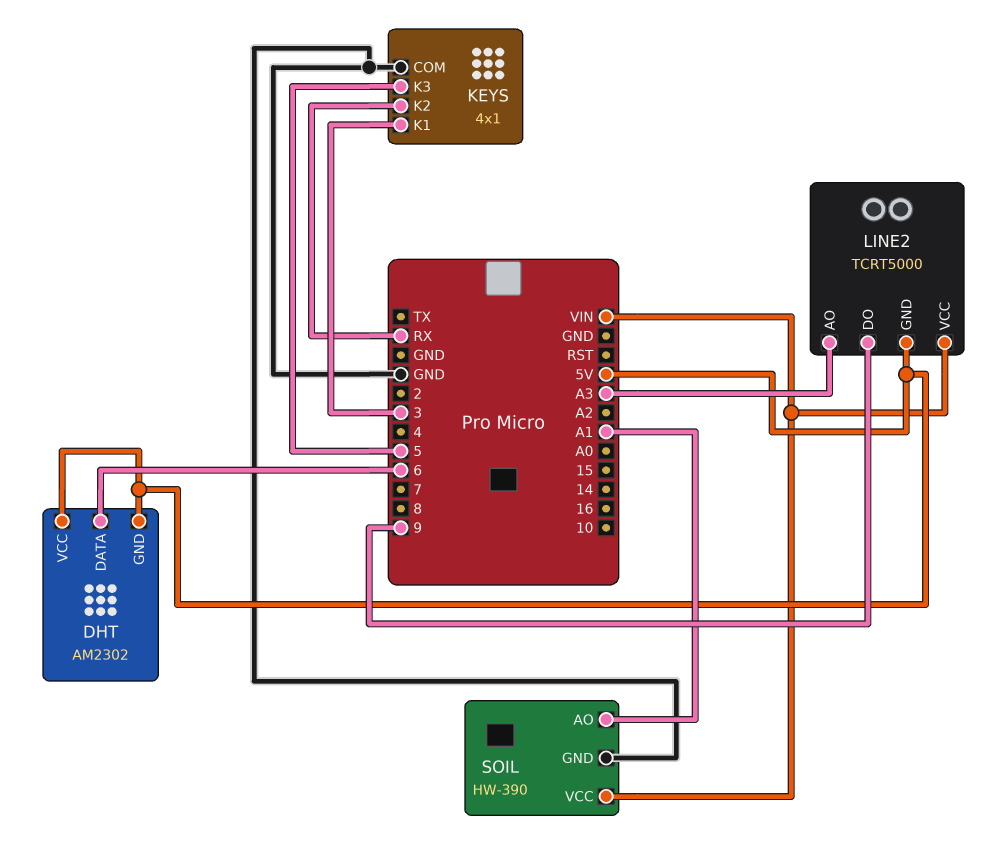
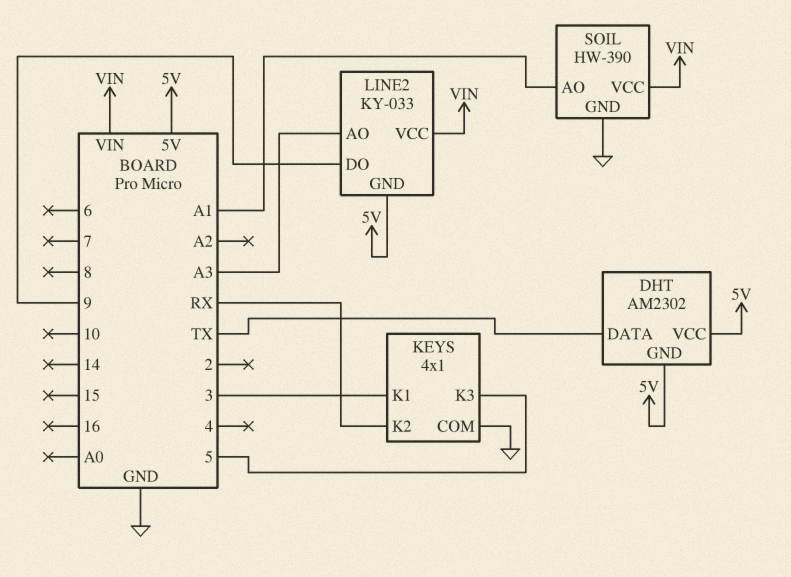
DHT pin DATA: 6 -> TX
LINE2: TCRT5000 -> KY-033

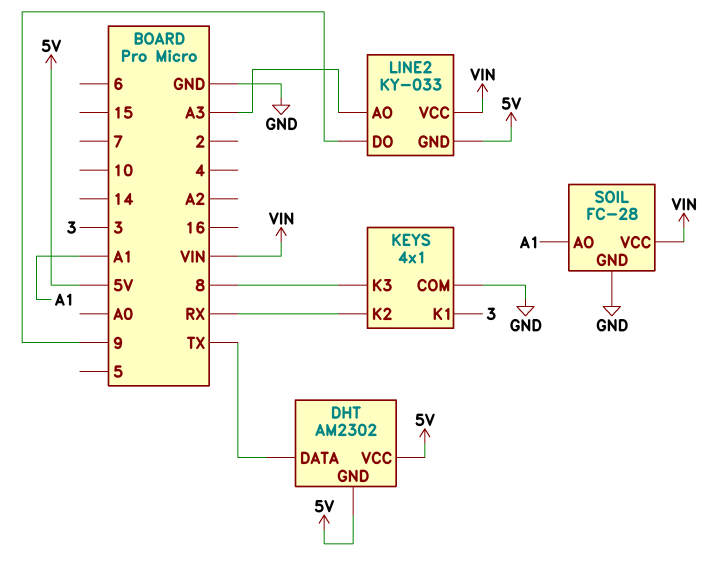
KEYS pin K3: 5 -> 8
SOIL: HW-390 -> FC-28

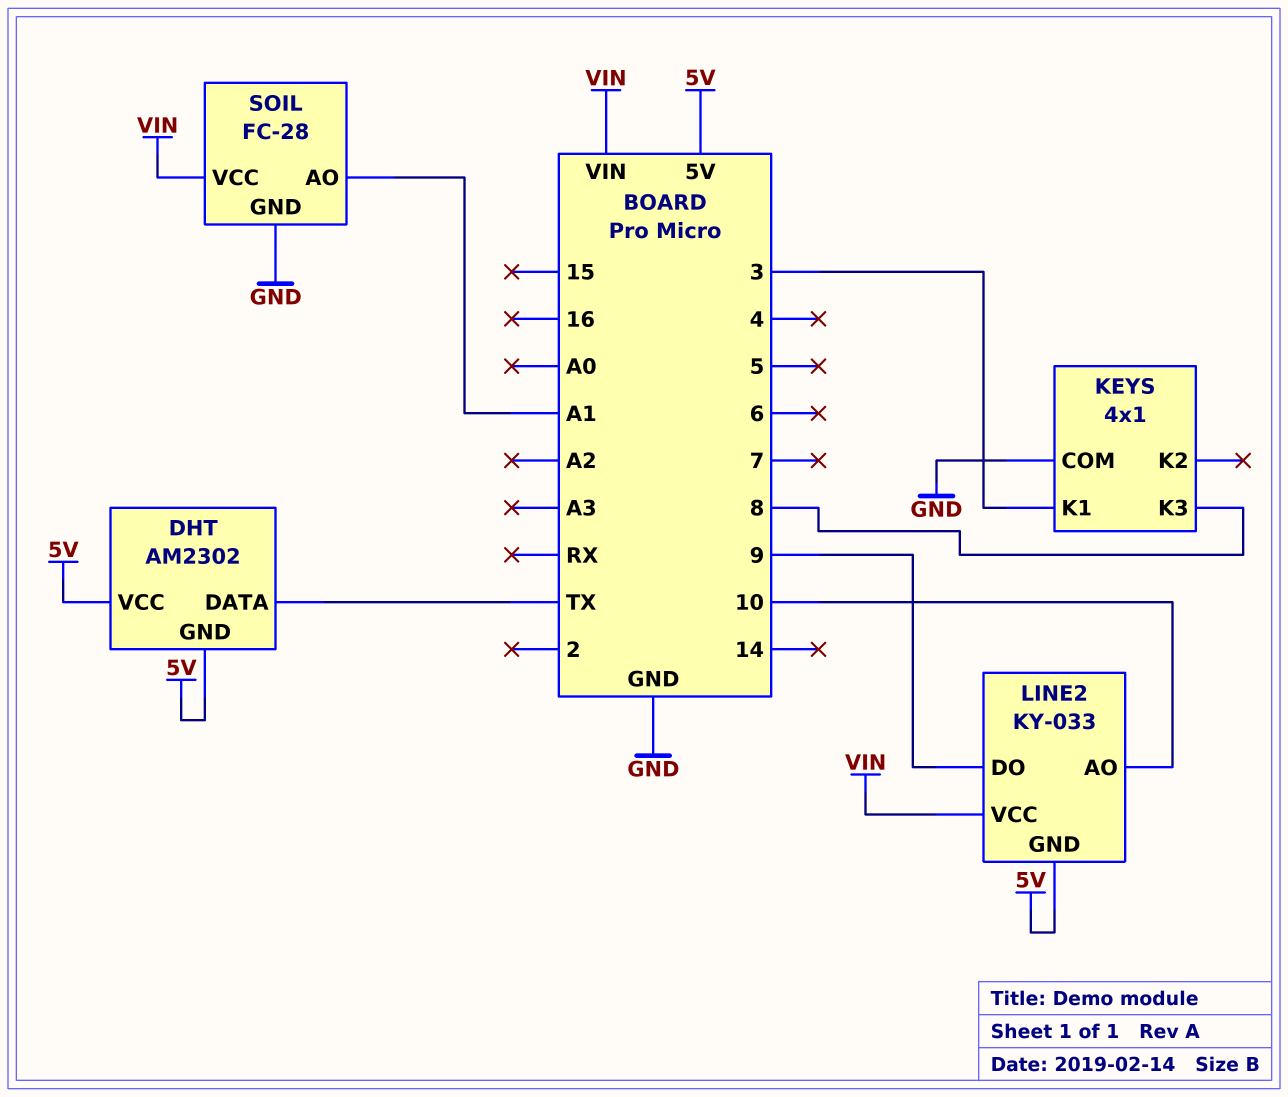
KEYS pin K2: RX -> none
LINE2 pin AO: A3 -> 10

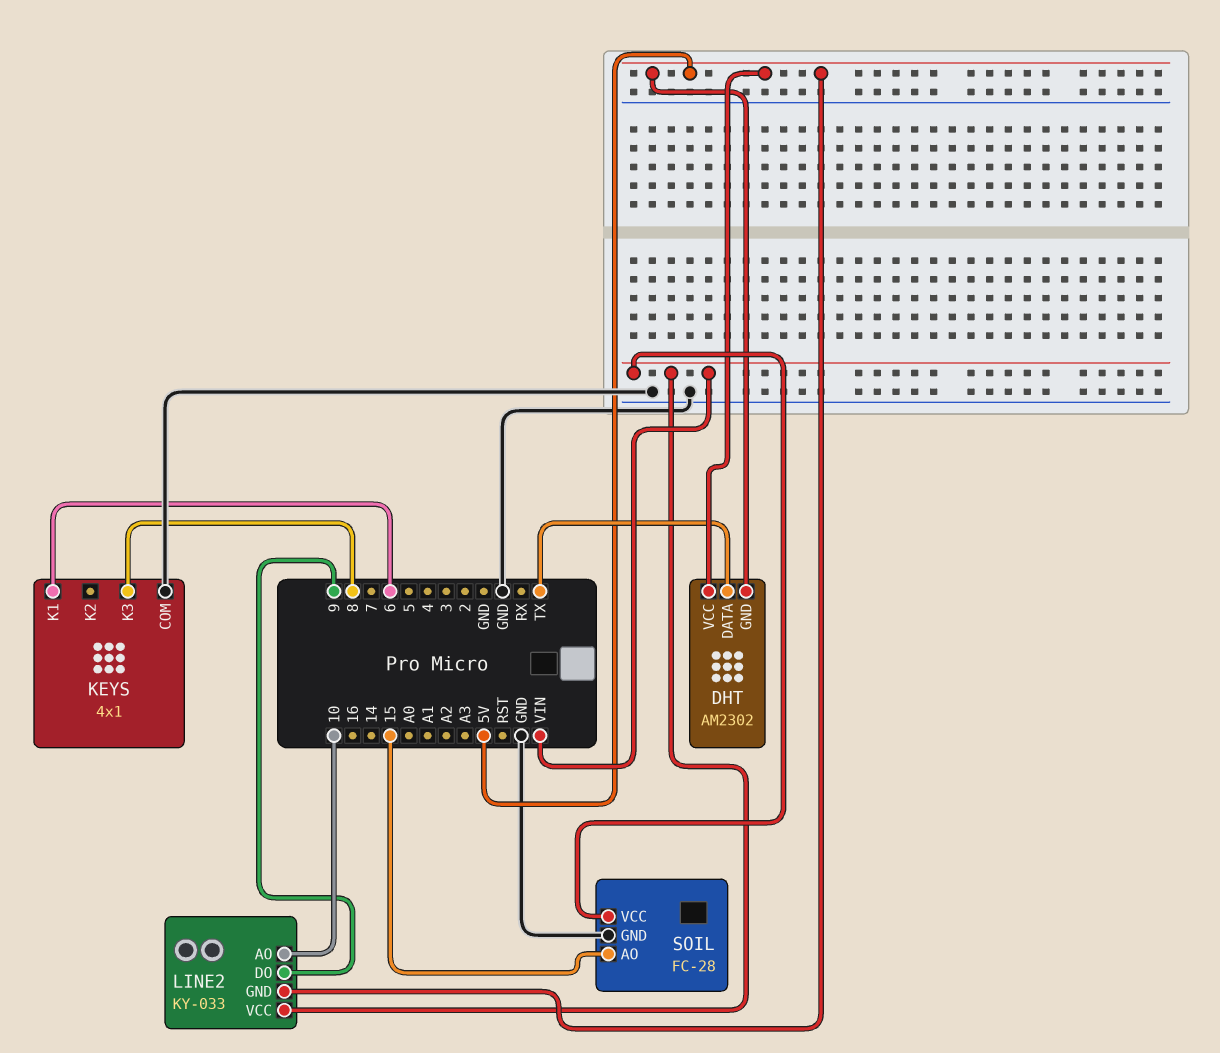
KEYS pin K1: 3 -> 6
SOIL pin AO: A1 -> 15

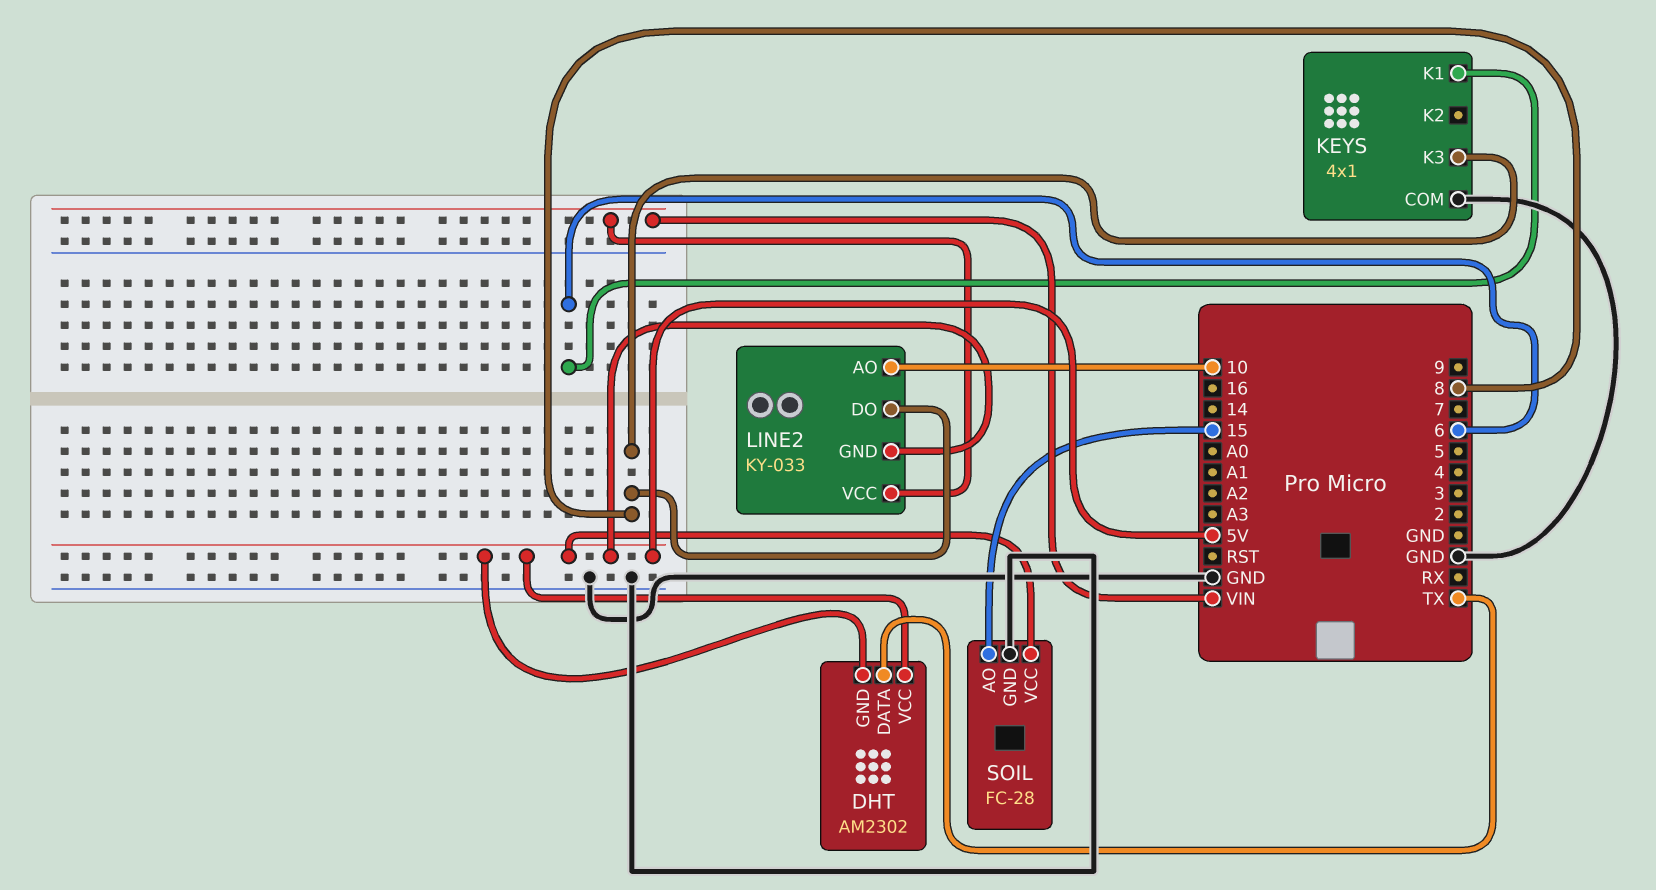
LINE2 pin DO: 9 -> 8
SOIL pin VCC: VIN -> 5V

